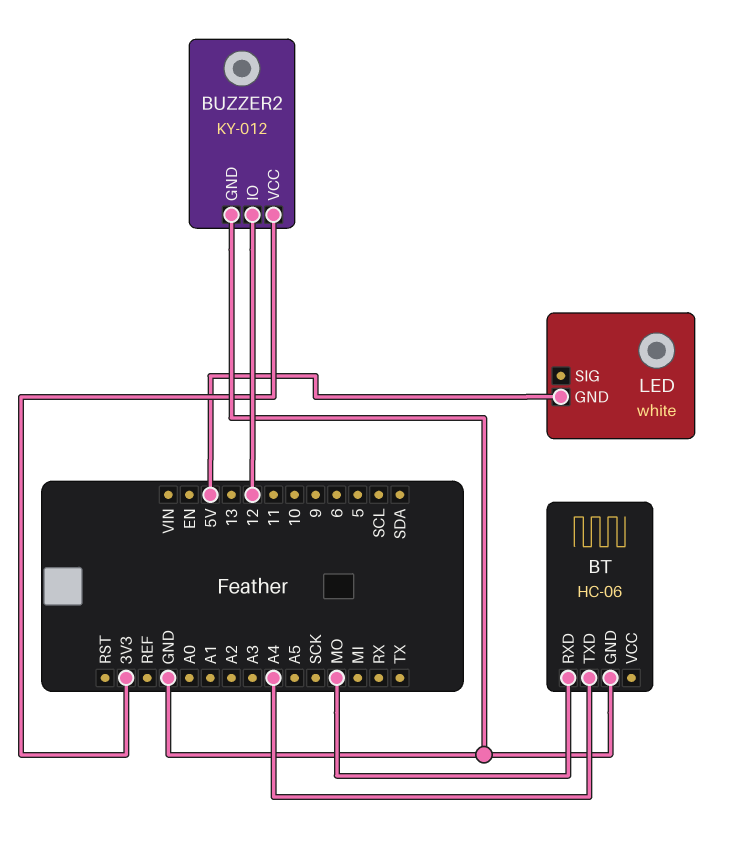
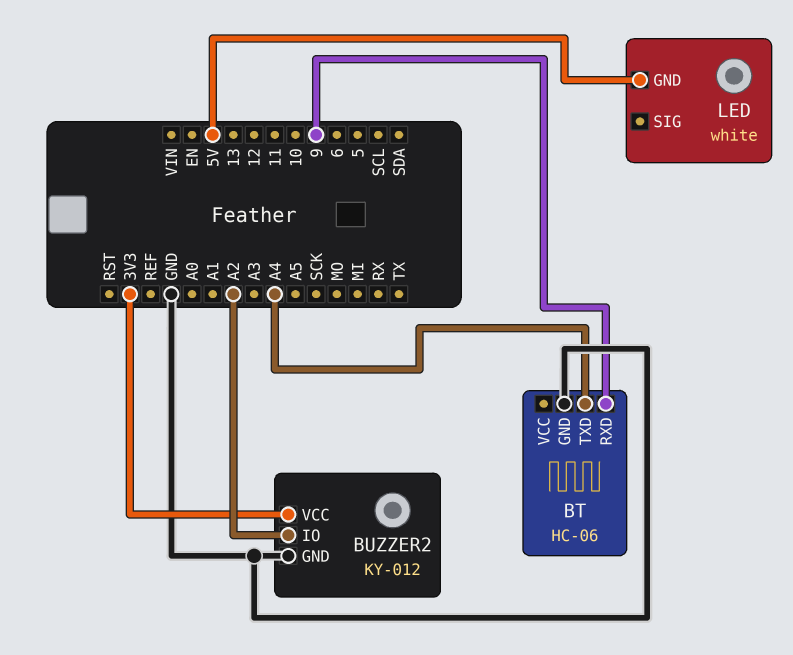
BT pin RXD: MO -> 9
BUZZER2 pin IO: 12 -> A2

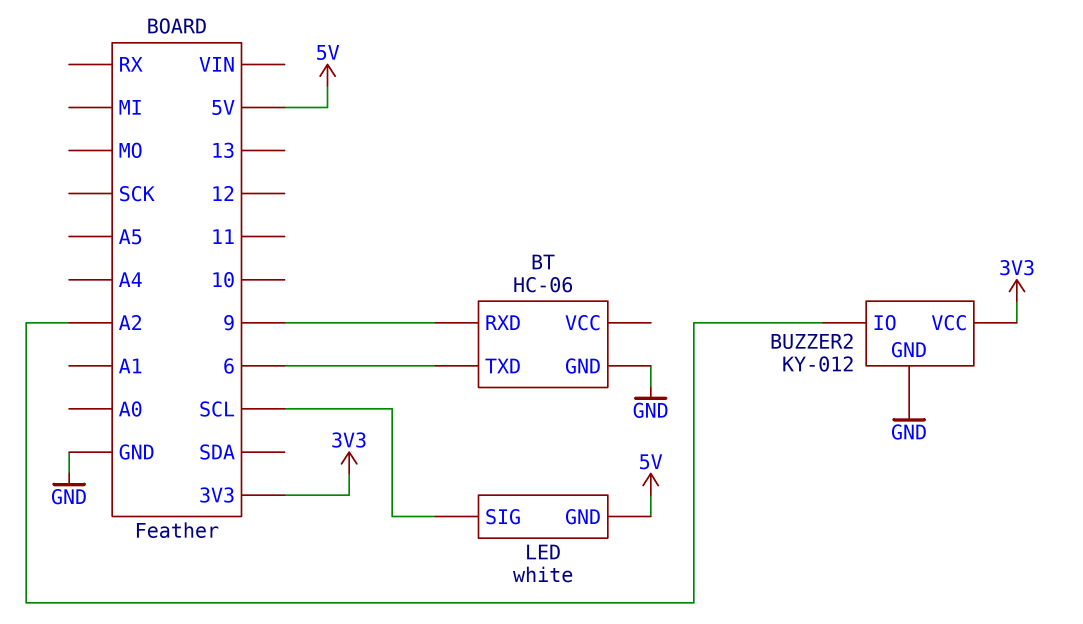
BT pin TXD: A4 -> 6
LED pin SIG: none -> SCL

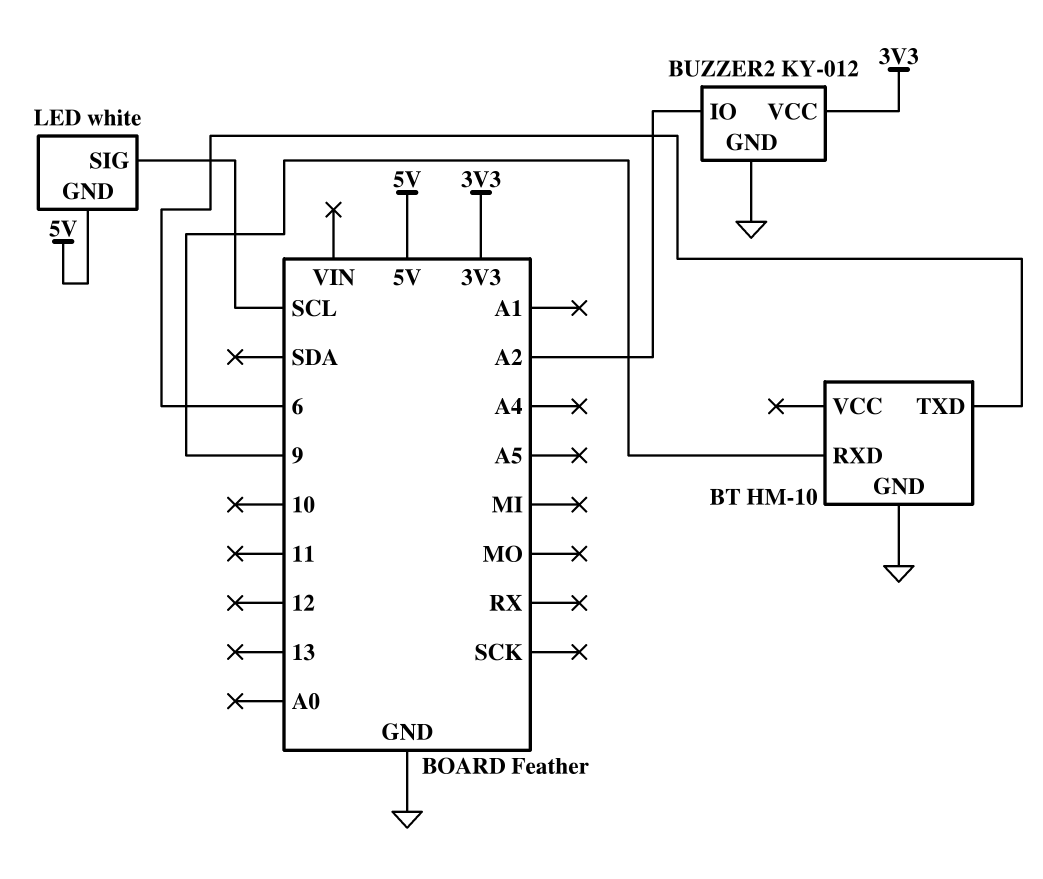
BT: HC-06 -> HM-10

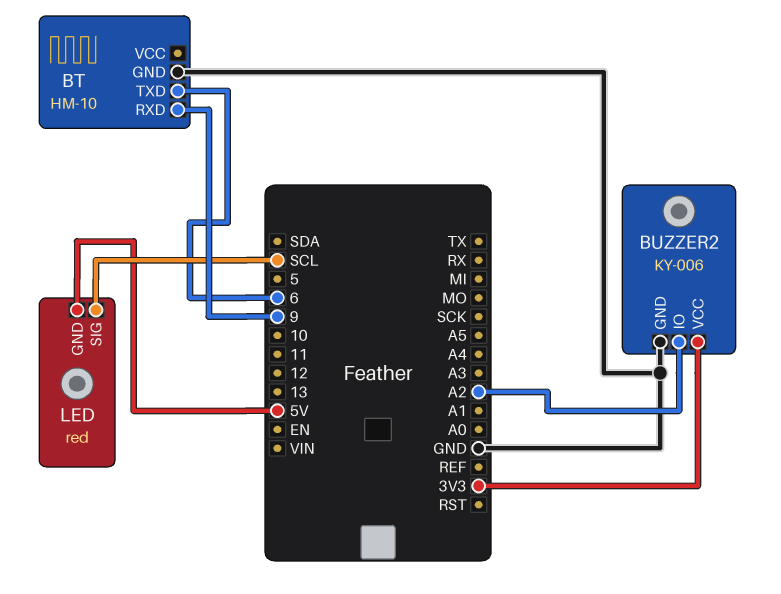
BUZZER2: KY-012 -> KY-006
LED: white -> red

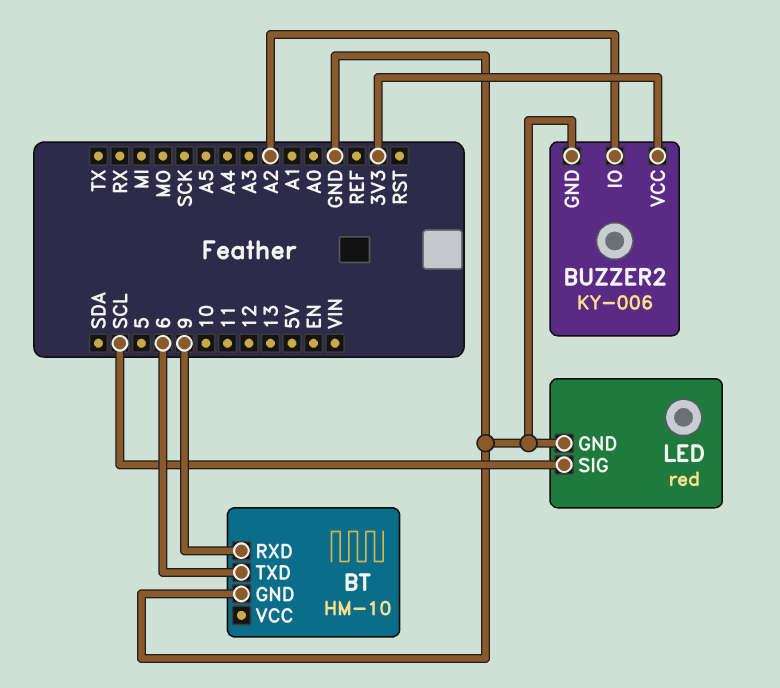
LED pin GND: 5V -> GND

